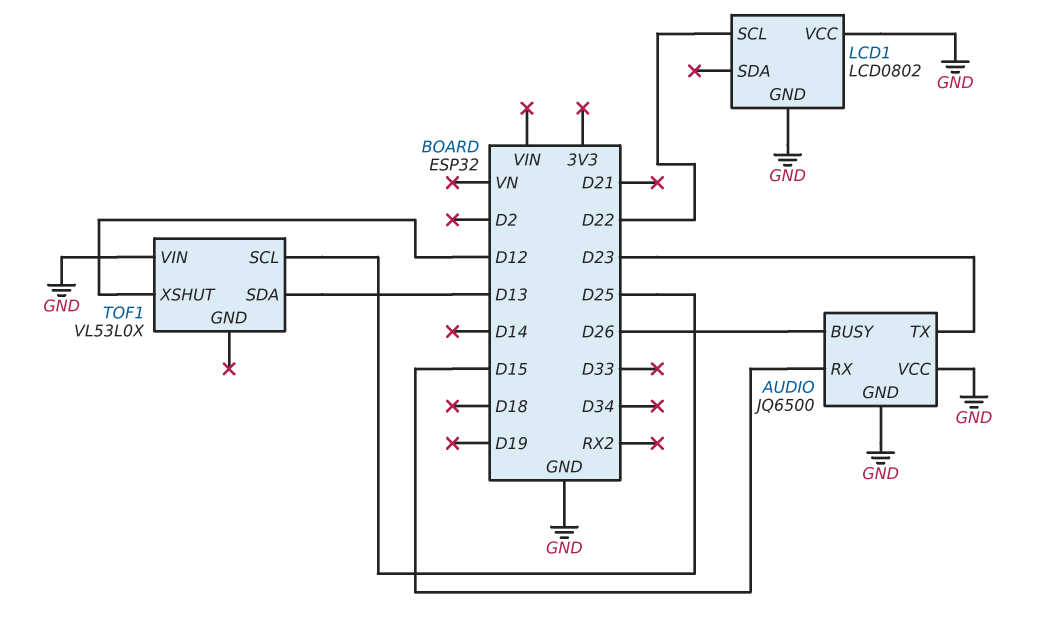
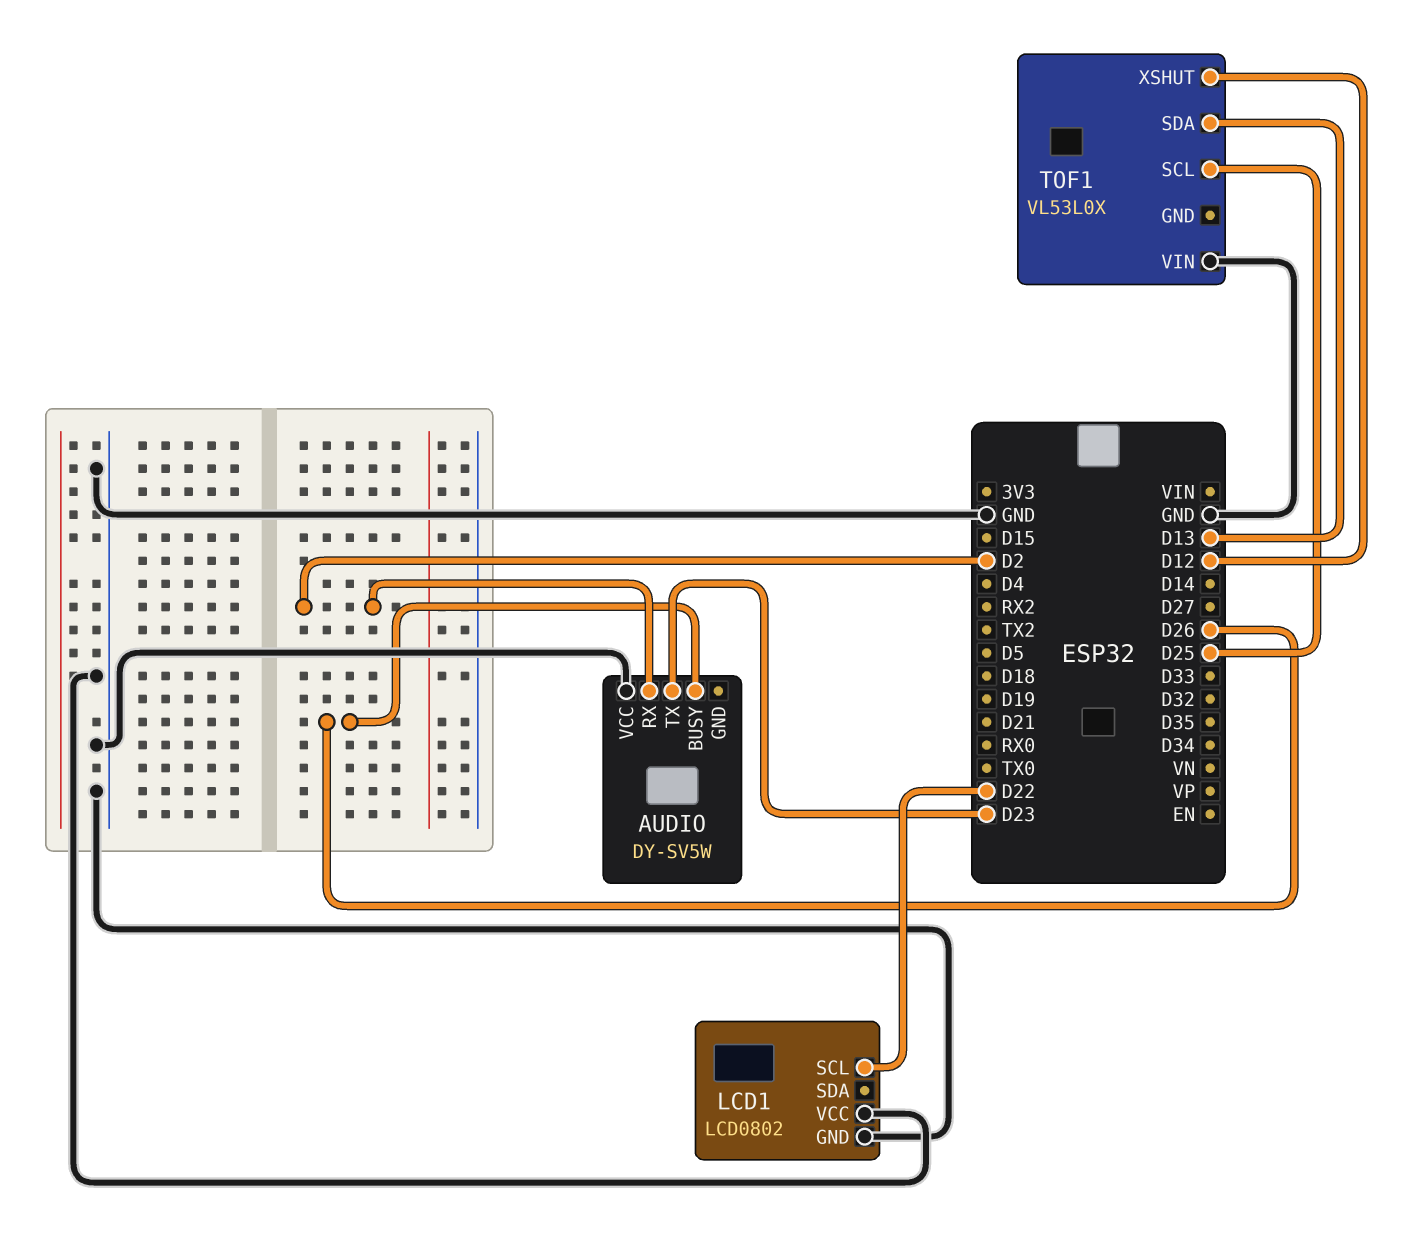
AUDIO: JQ6500 -> DY-SV5W
AUDIO pin GND: GND -> none
AUDIO pin RX: D15 -> D2

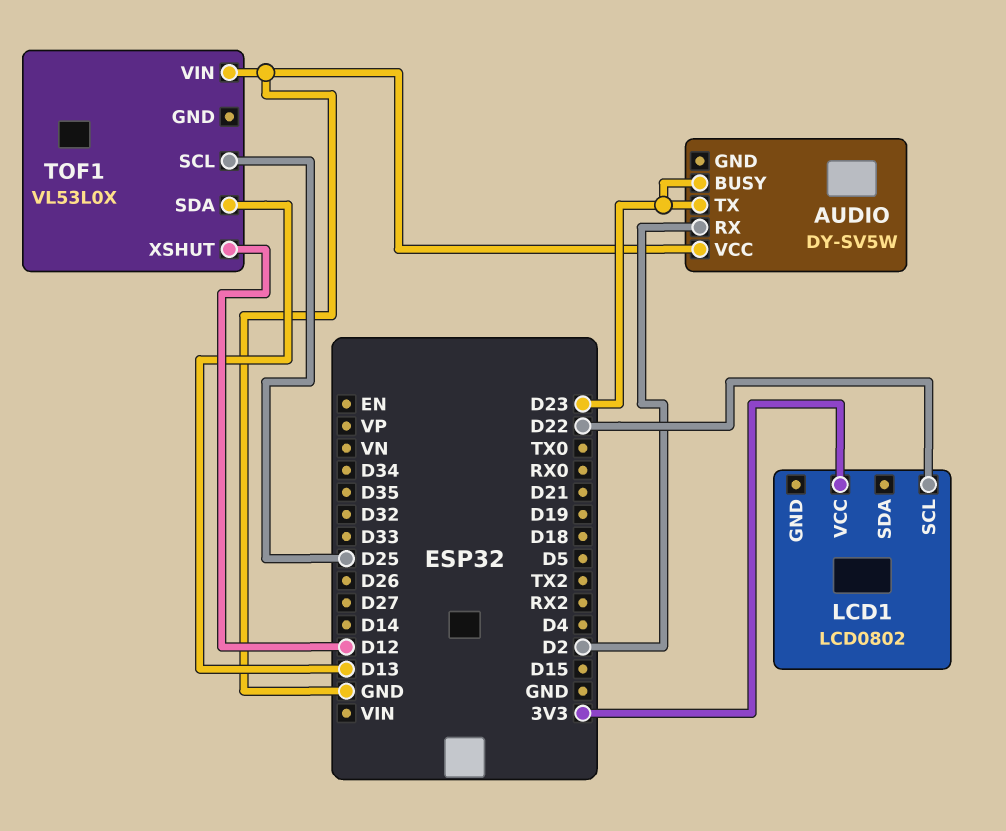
AUDIO pin BUSY: D26 -> D23
LCD1 pin GND: GND -> none
LCD1 pin VCC: GND -> 3V3

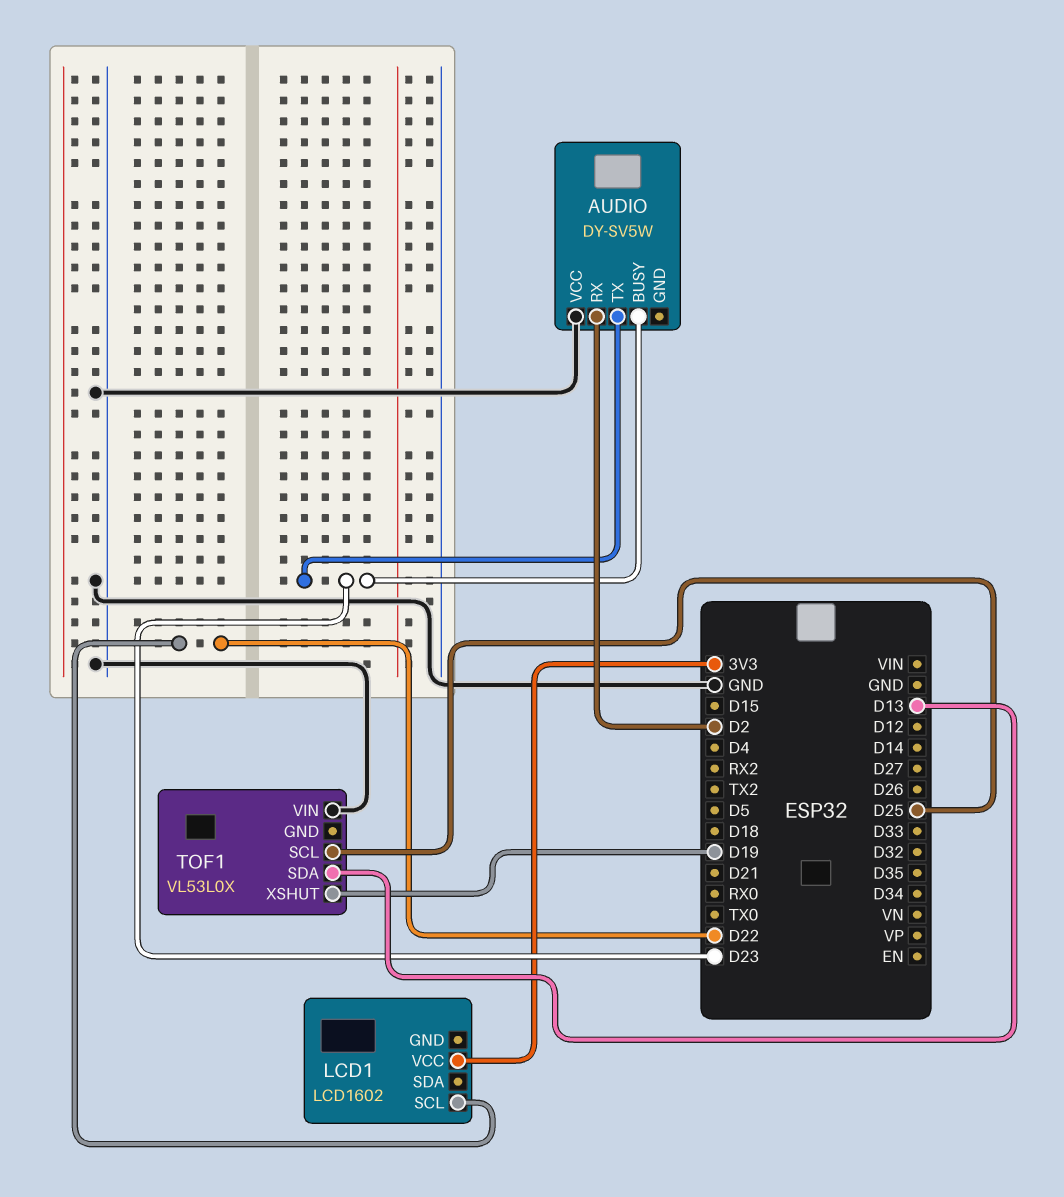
LCD1: LCD0802 -> LCD1602
TOF1 pin XSHUT: D12 -> D19

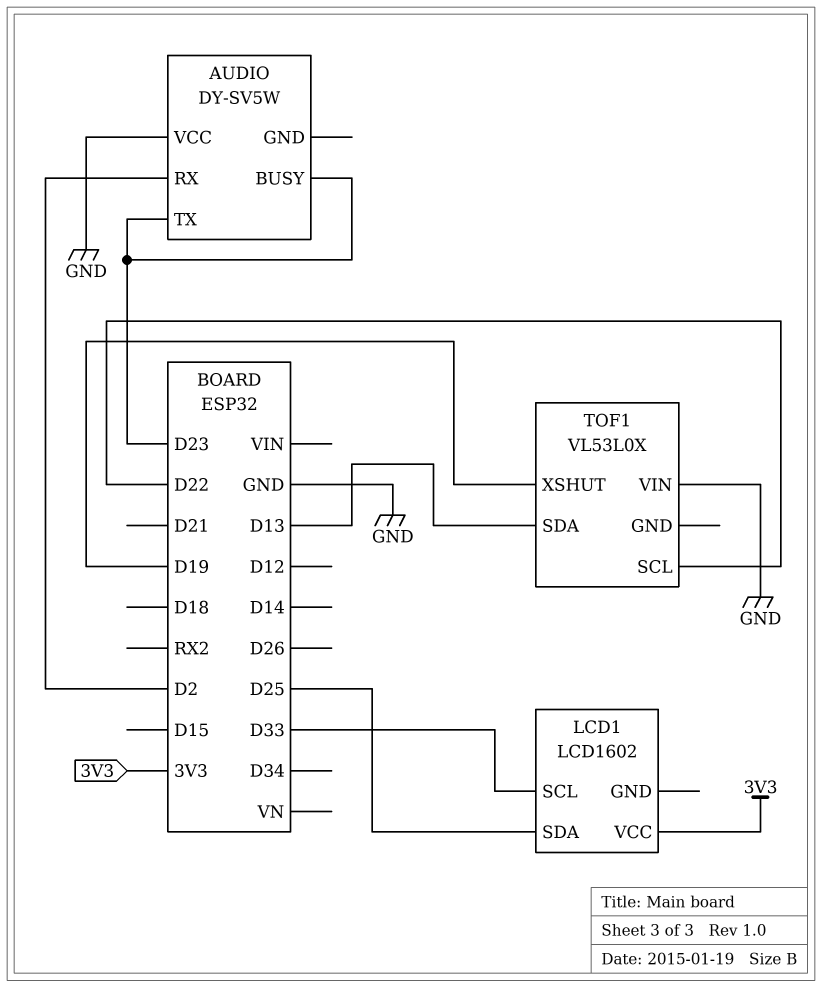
LCD1 pin SCL: D22 -> D33
LCD1 pin SDA: none -> D25
TOF1 pin SCL: D25 -> D22

